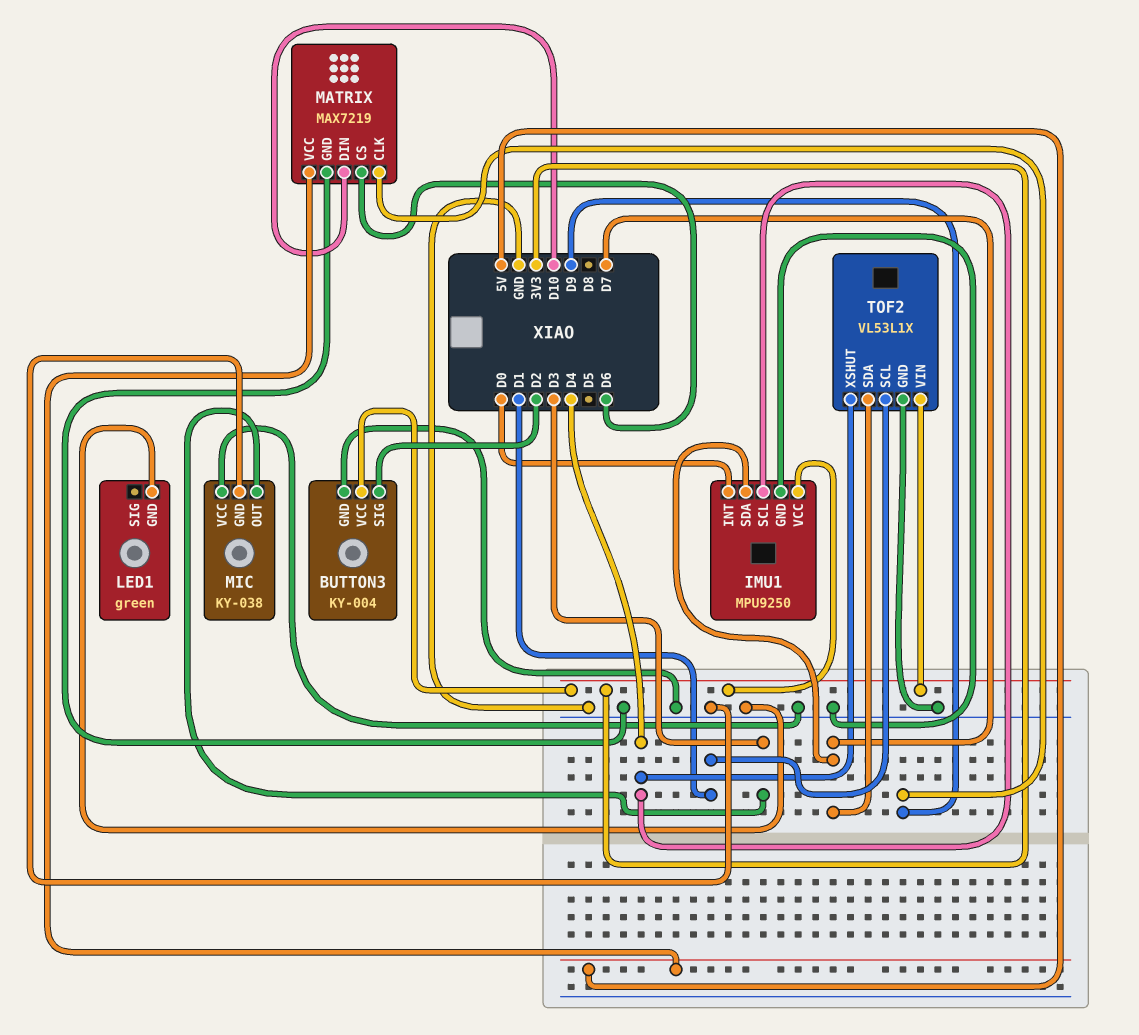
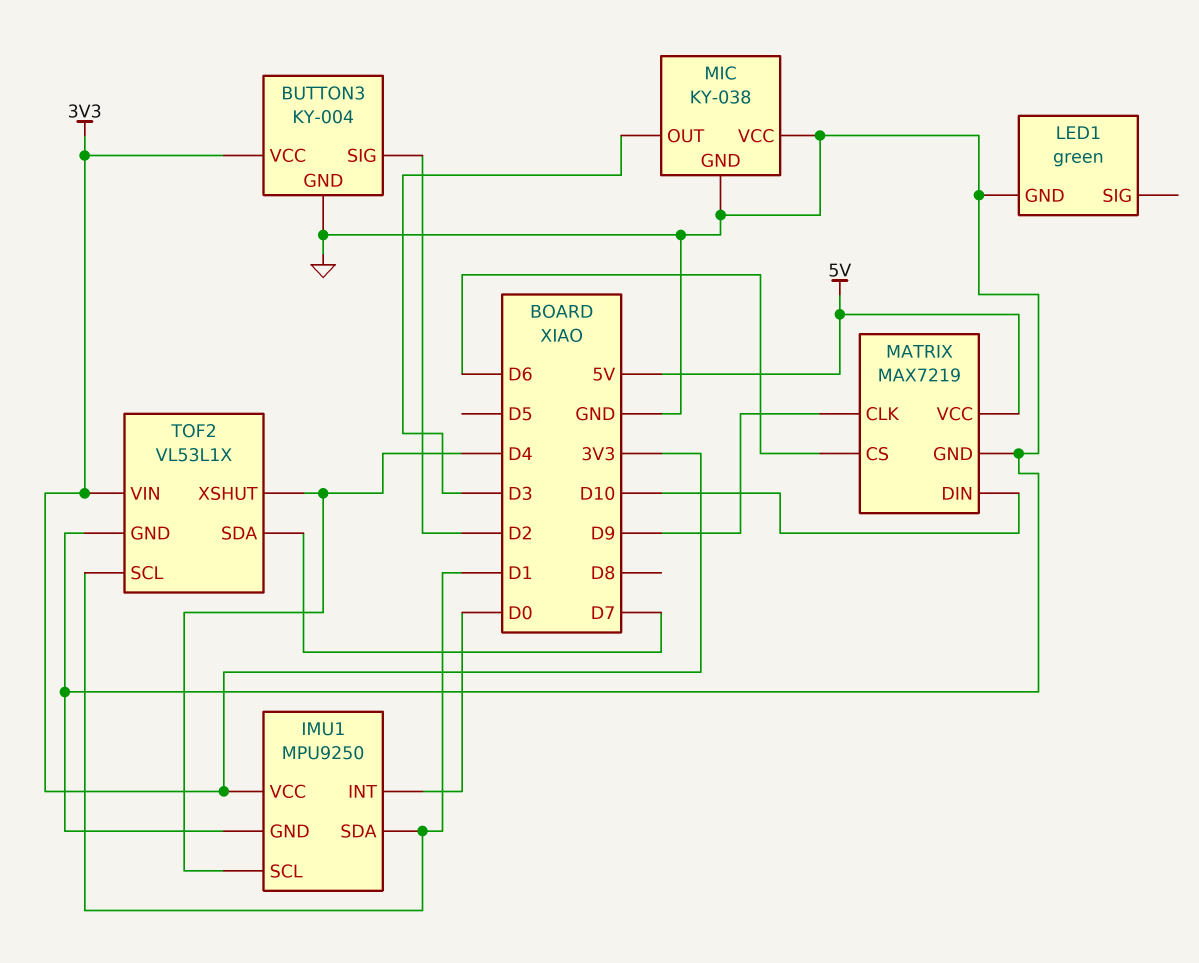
IMU1 pin SDA: D7 -> D1

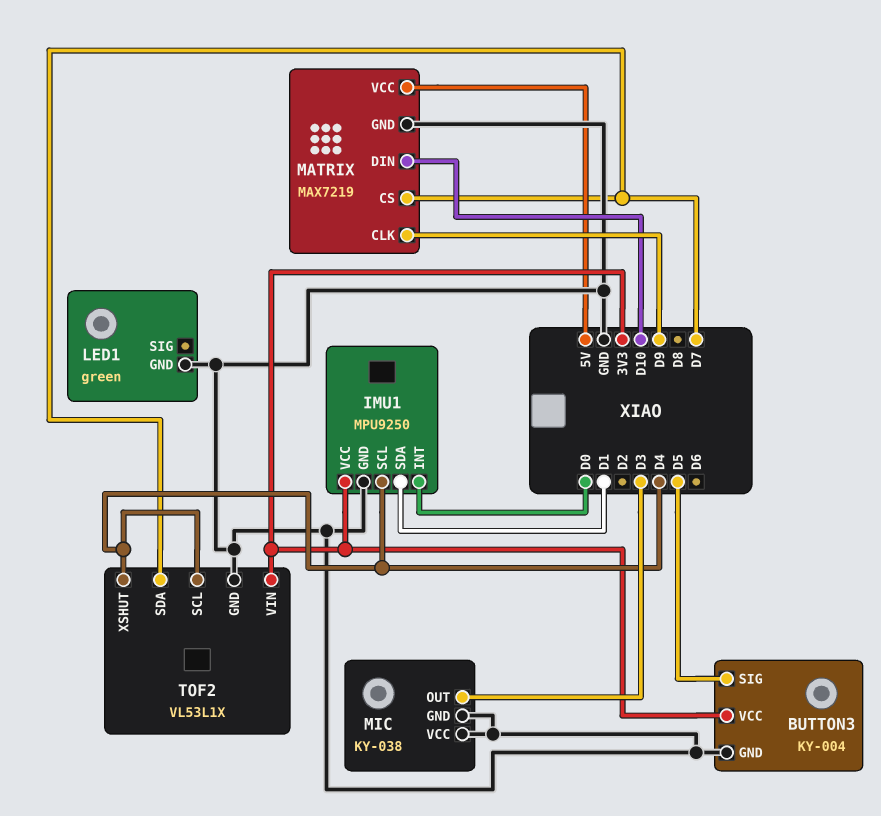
BUTTON3 pin SIG: D2 -> D5
MATRIX pin CS: D6 -> D7
TOF2 pin SCL: D1 -> D4

